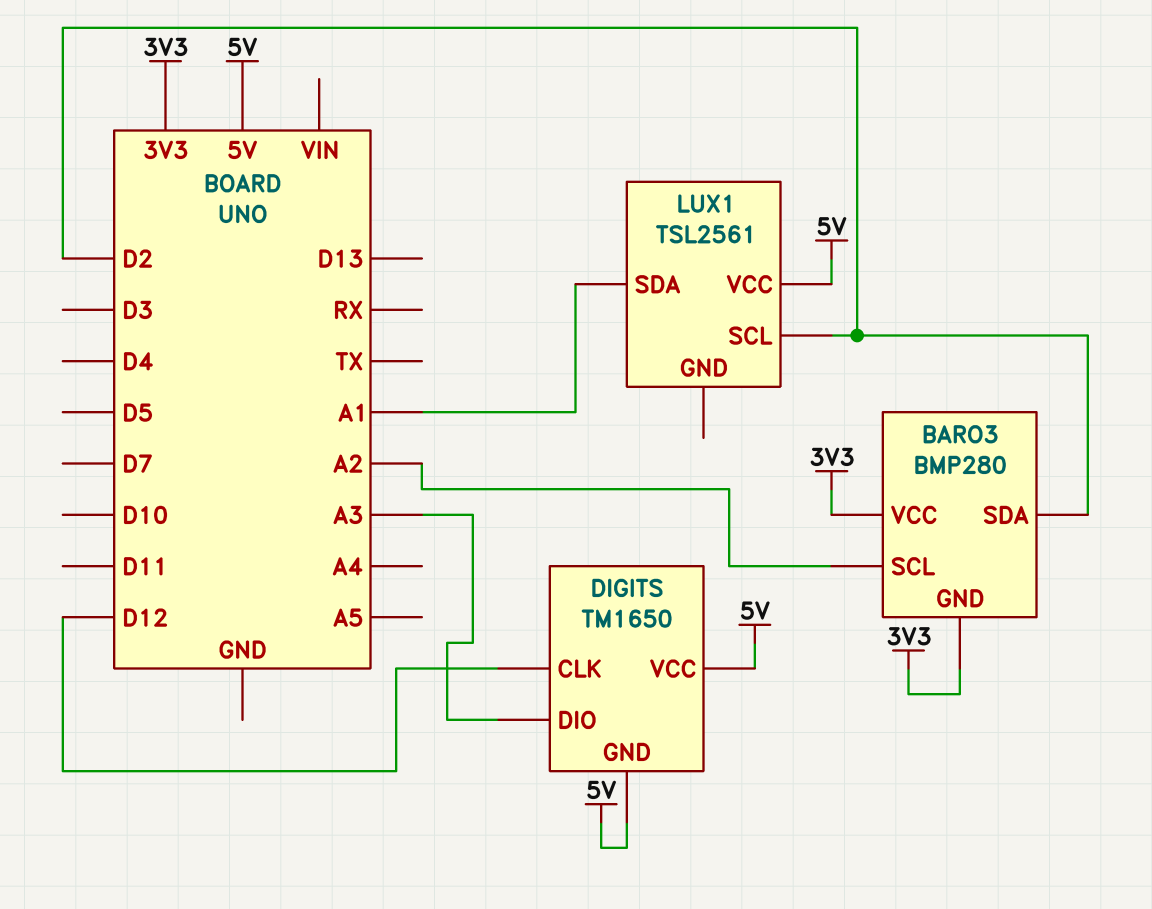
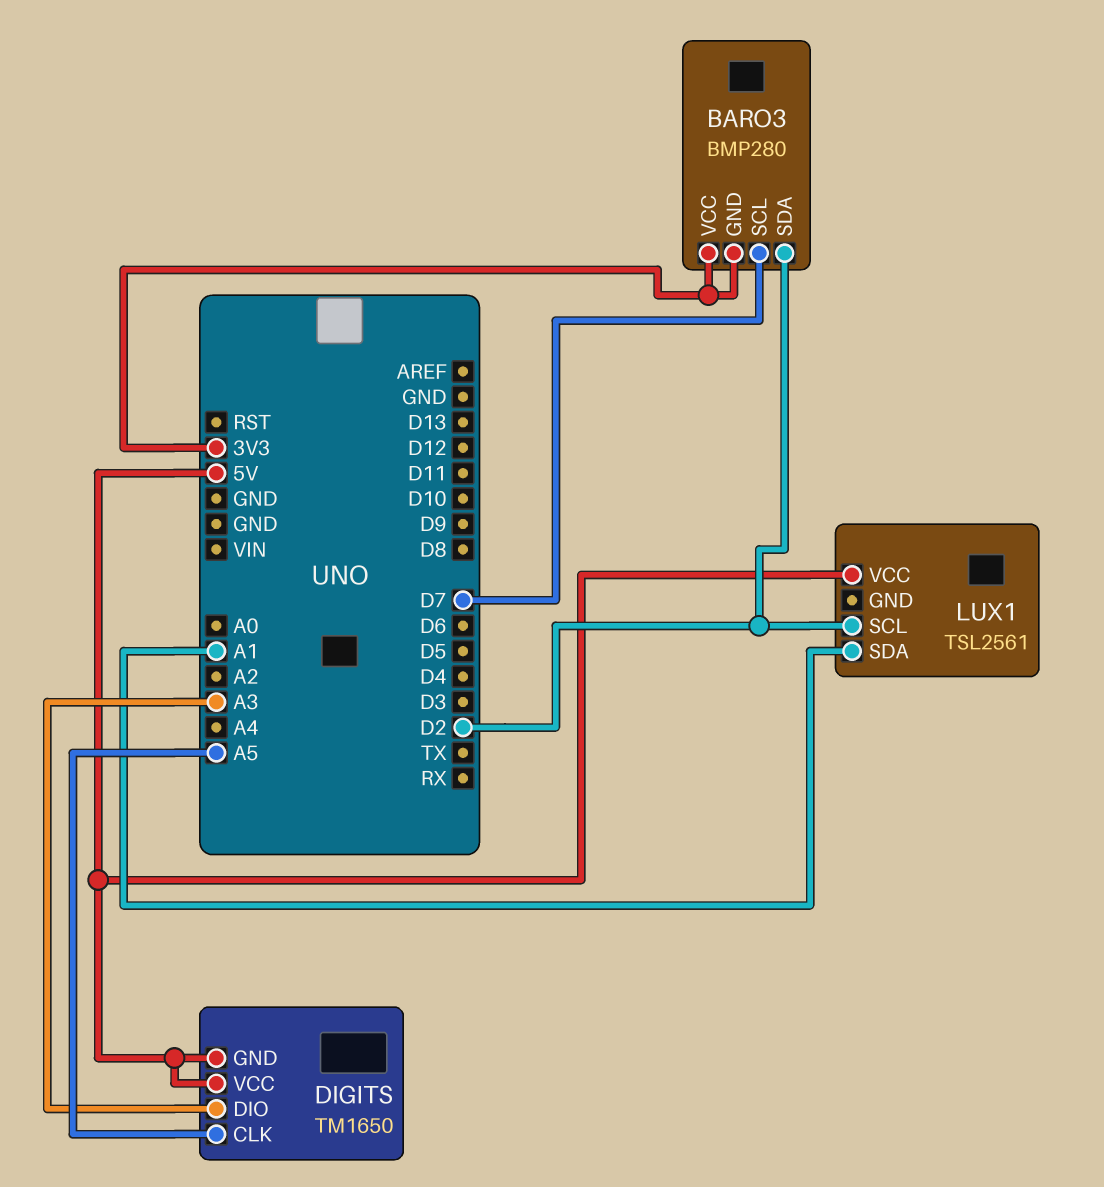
BARO3 pin SCL: A2 -> D7
DIGITS pin CLK: D12 -> A5

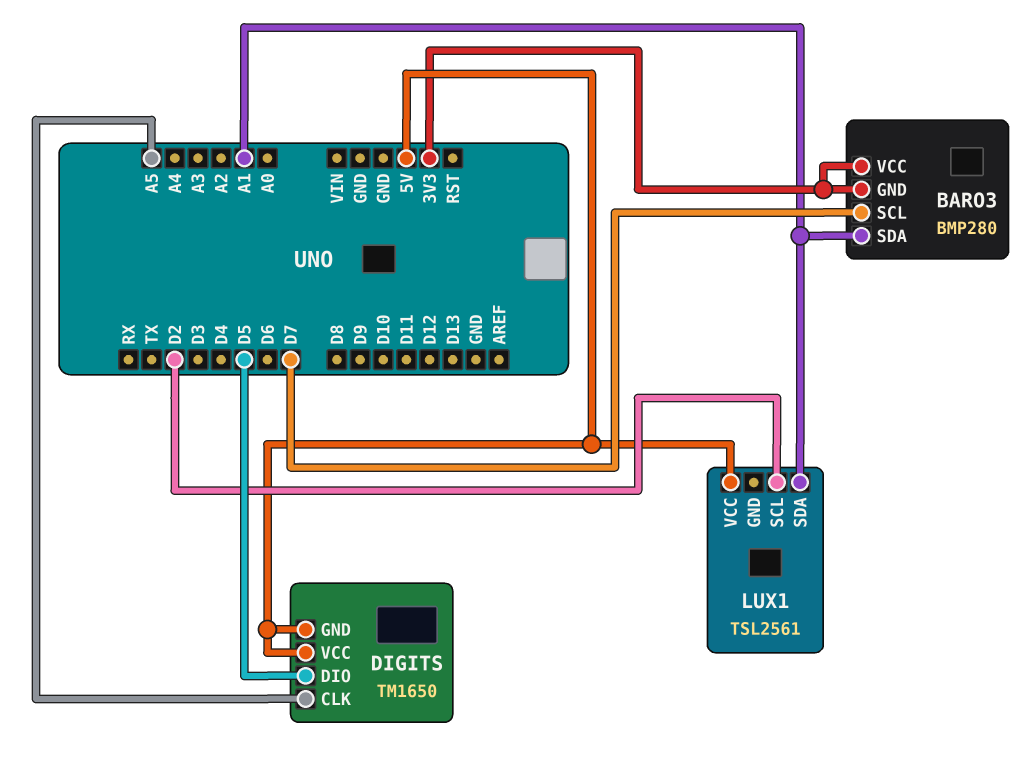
BARO3 pin SDA: D2 -> A1
DIGITS pin DIO: A3 -> D5

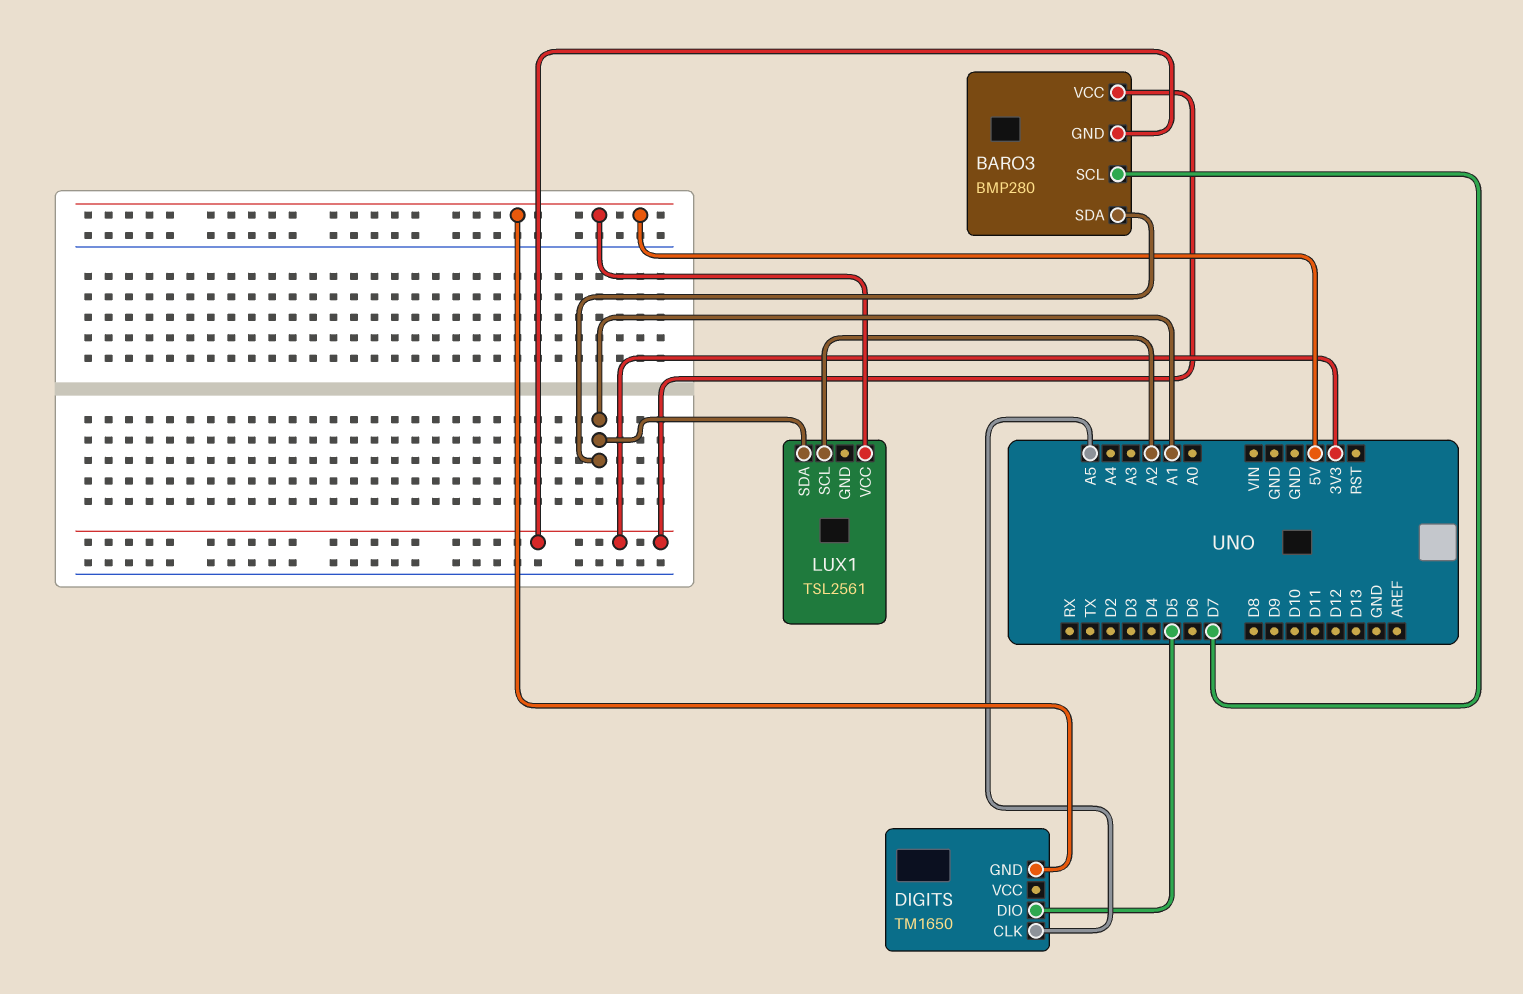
DIGITS pin VCC: 5V -> none
LUX1 pin SCL: D2 -> A2

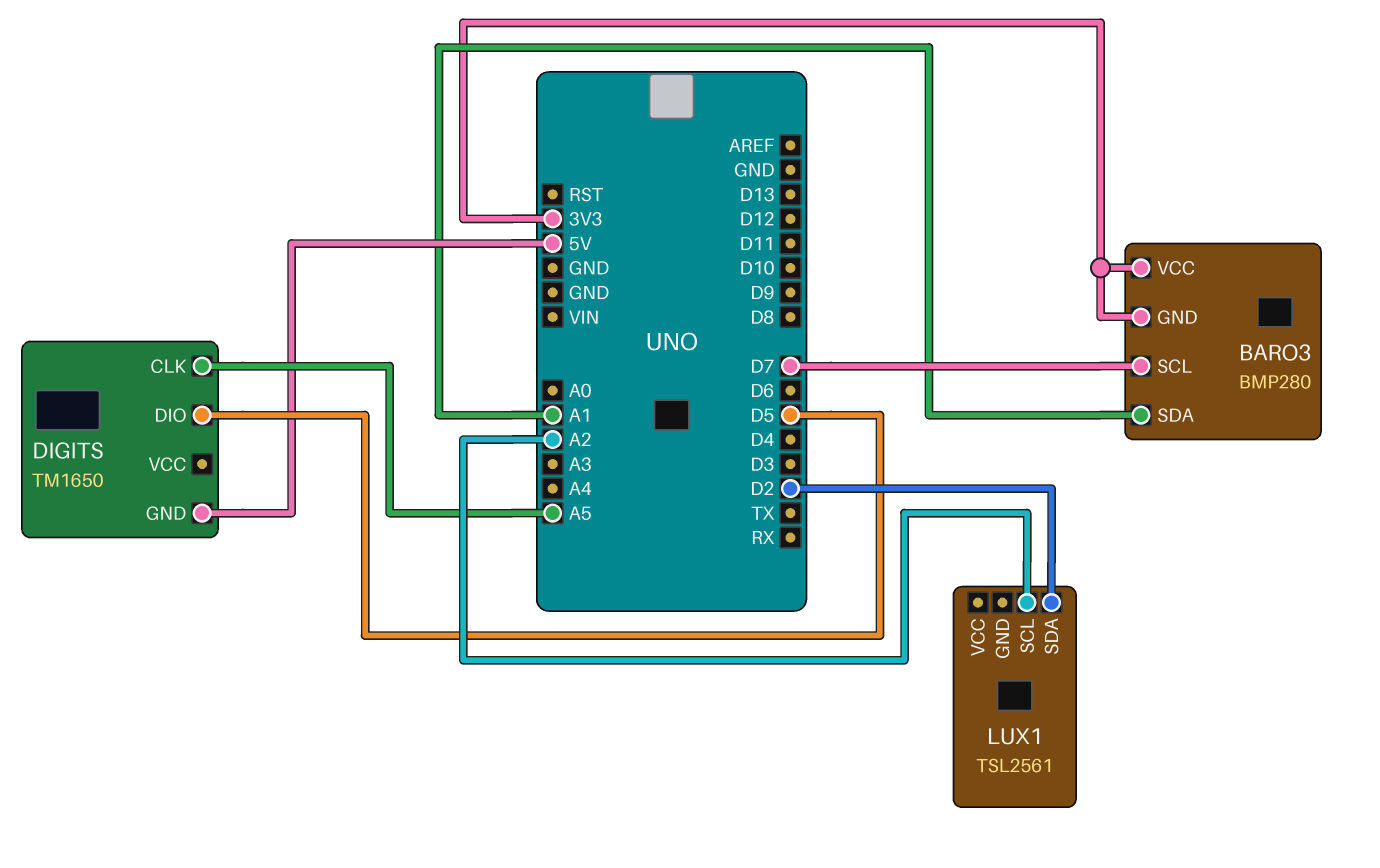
LUX1 pin SDA: A1 -> D2
LUX1 pin VCC: 5V -> none

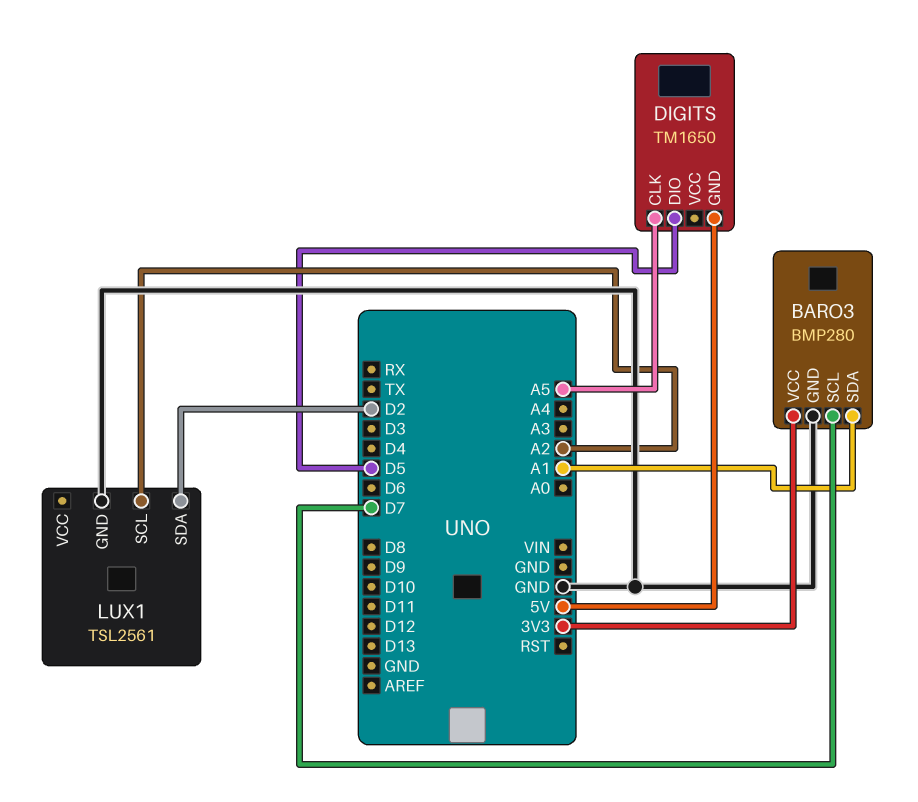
BARO3 pin GND: 3V3 -> GND
LUX1 pin GND: none -> GND

